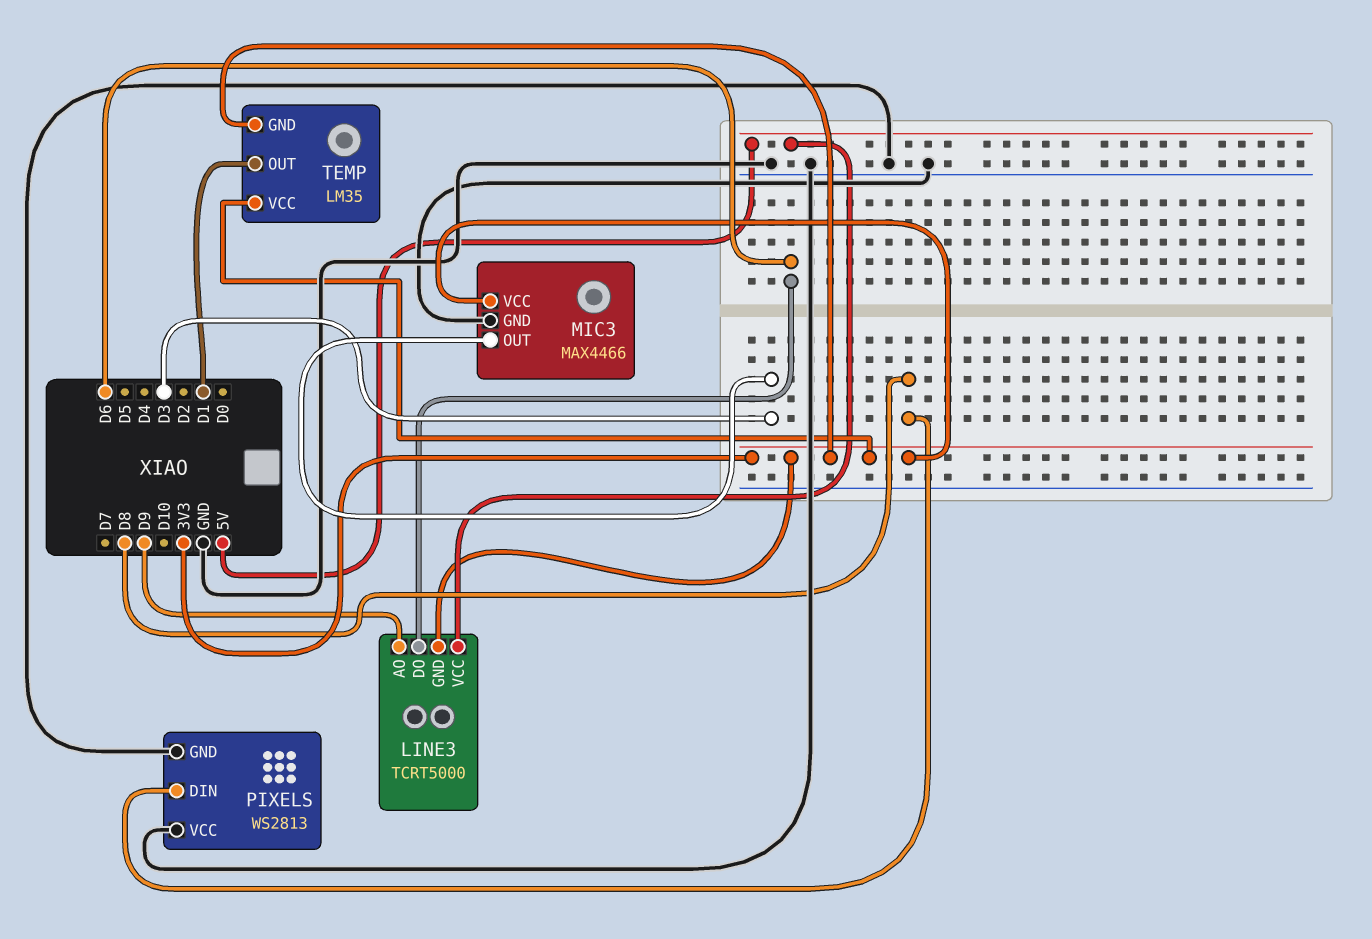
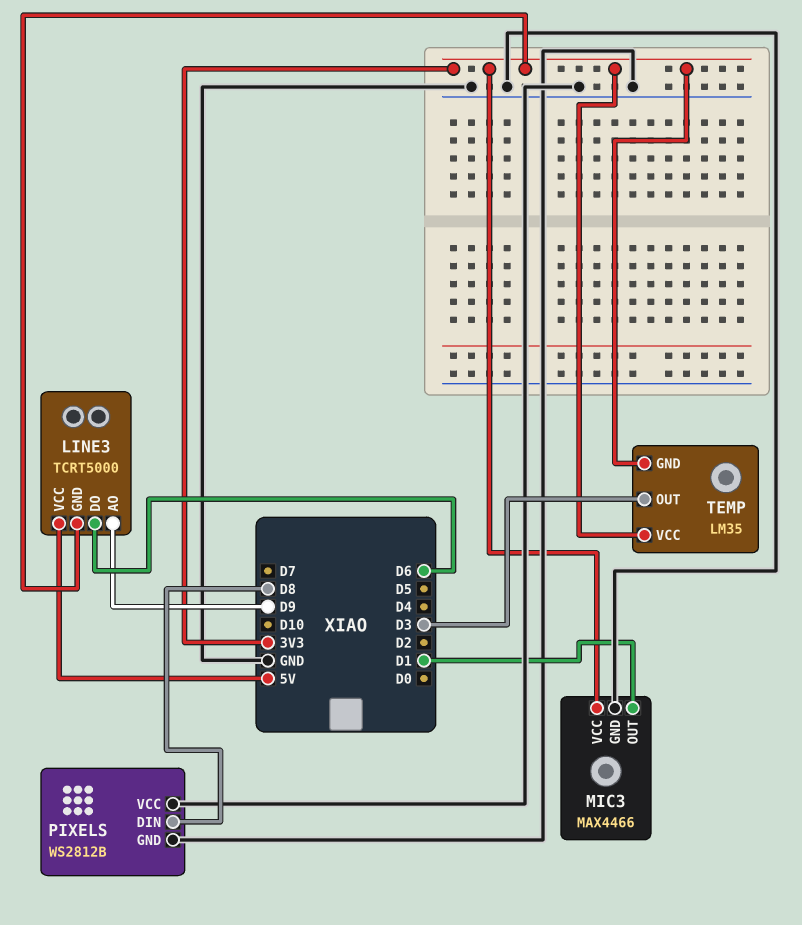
MIC3 pin OUT: D3 -> D1
PIXELS: WS2813 -> WS2812B
TEMP pin OUT: D1 -> D3

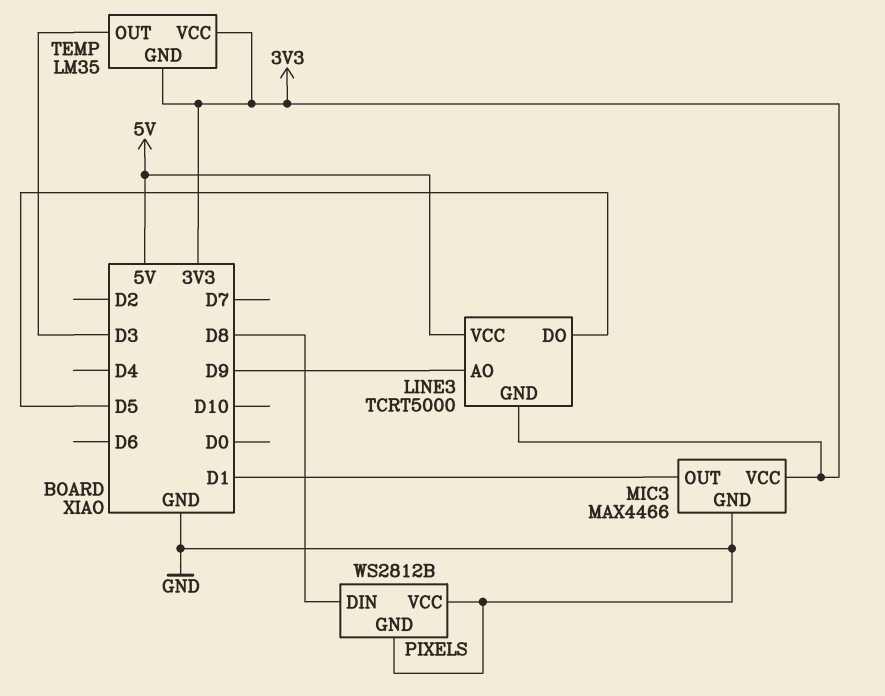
LINE3 pin DO: D6 -> D5

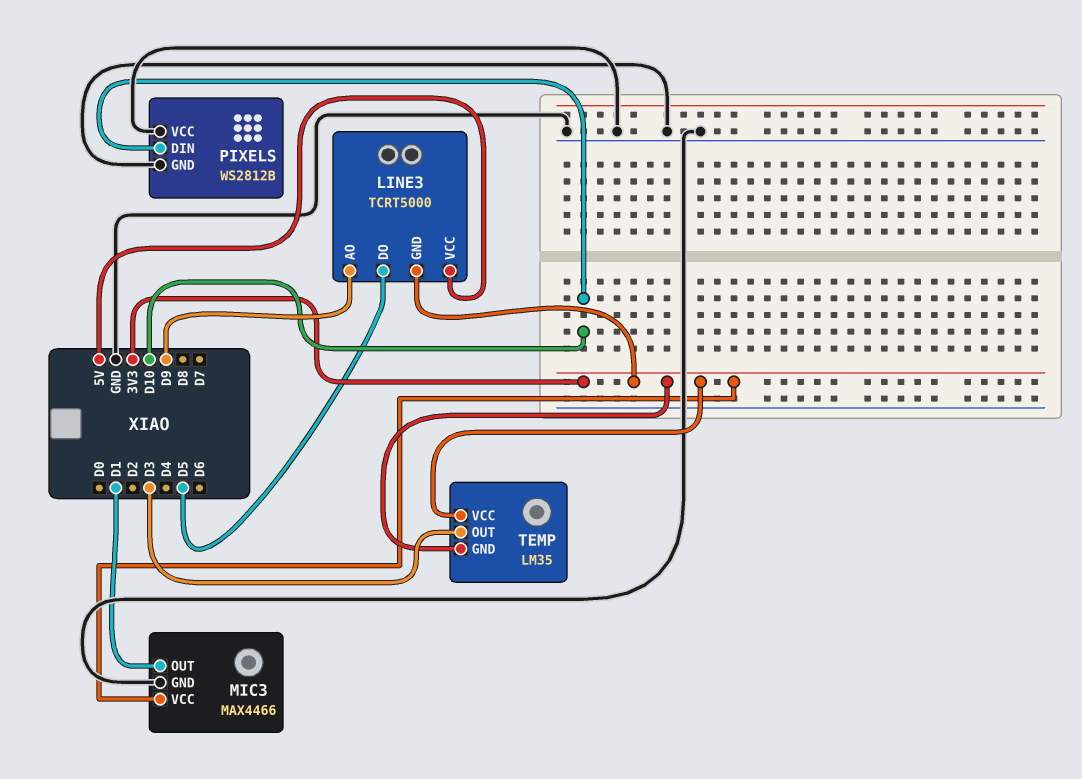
PIXELS pin DIN: D8 -> D10

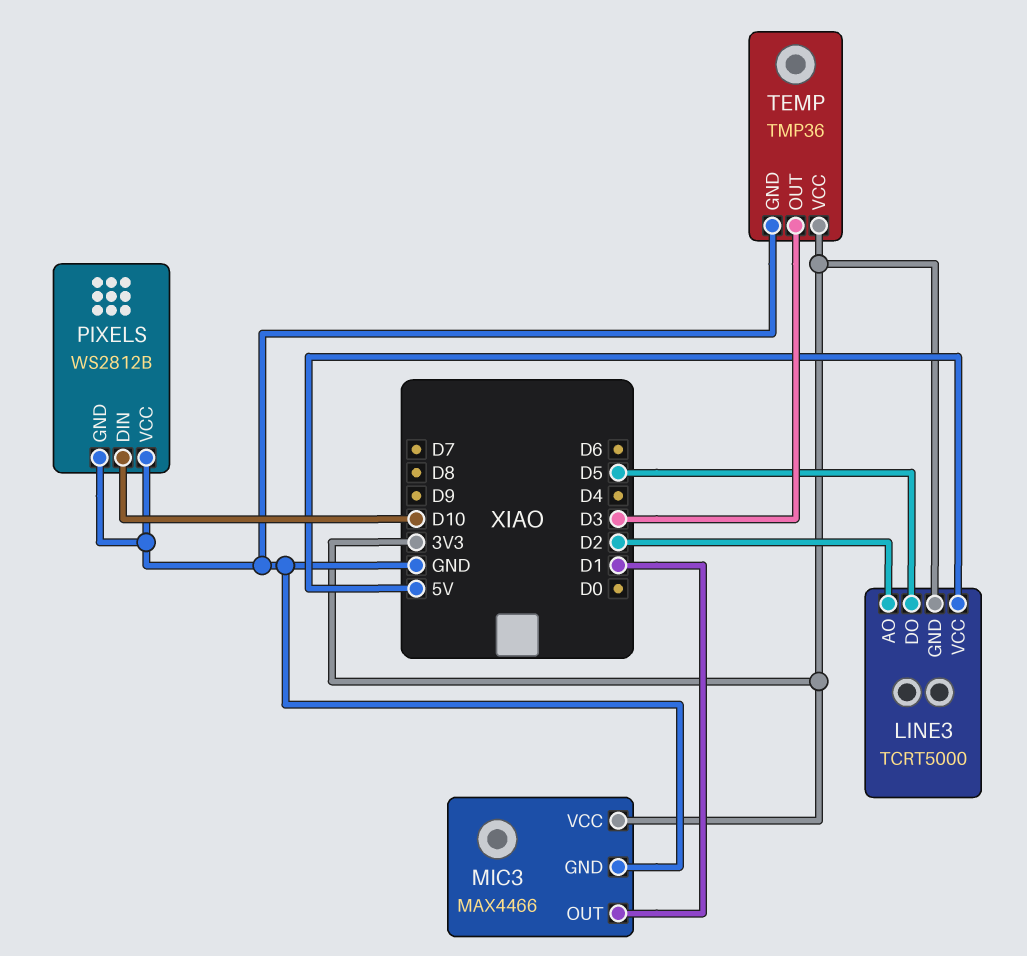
LINE3 pin AO: D9 -> D2
TEMP: LM35 -> TMP36
TEMP pin GND: 3V3 -> GND

